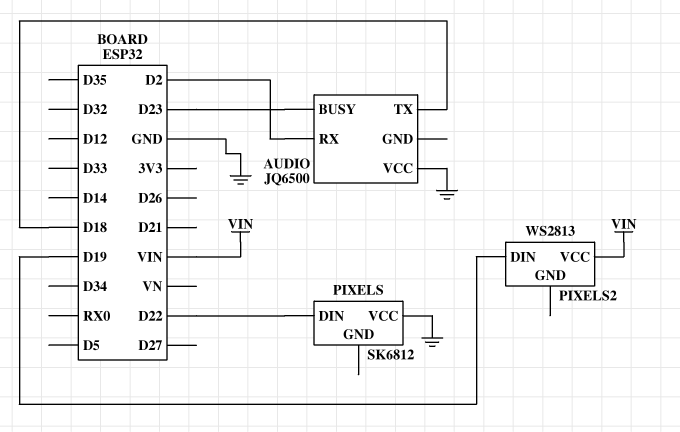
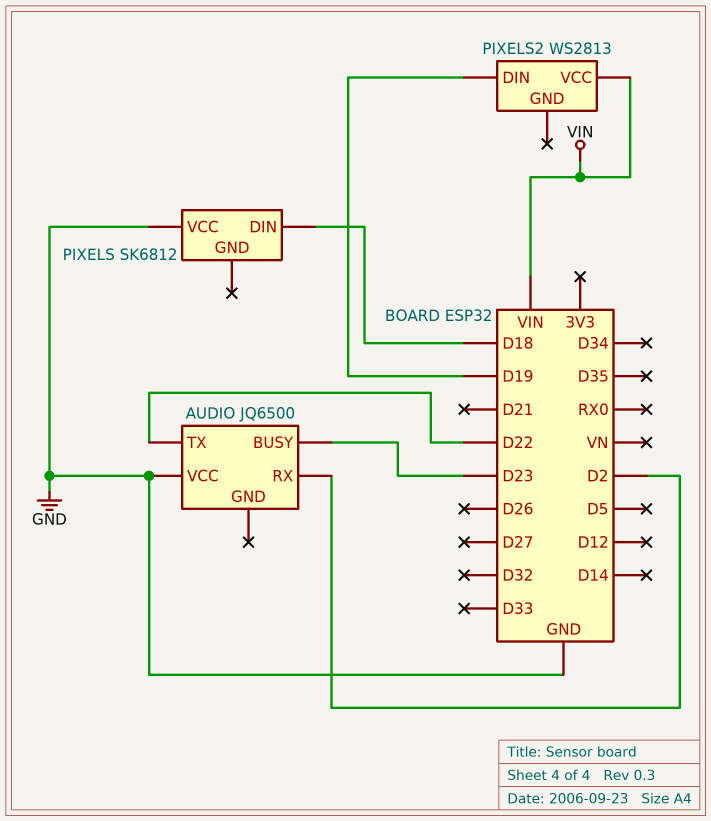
AUDIO pin TX: D18 -> D22
PIXELS pin DIN: D22 -> D18

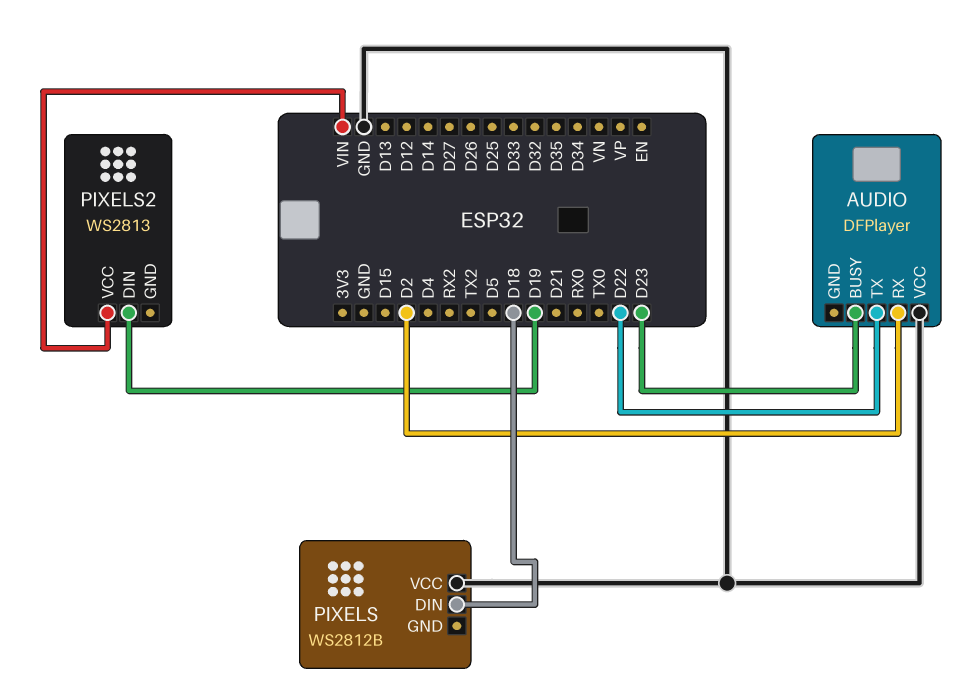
AUDIO: JQ6500 -> DFPlayer
PIXELS: SK6812 -> WS2812B

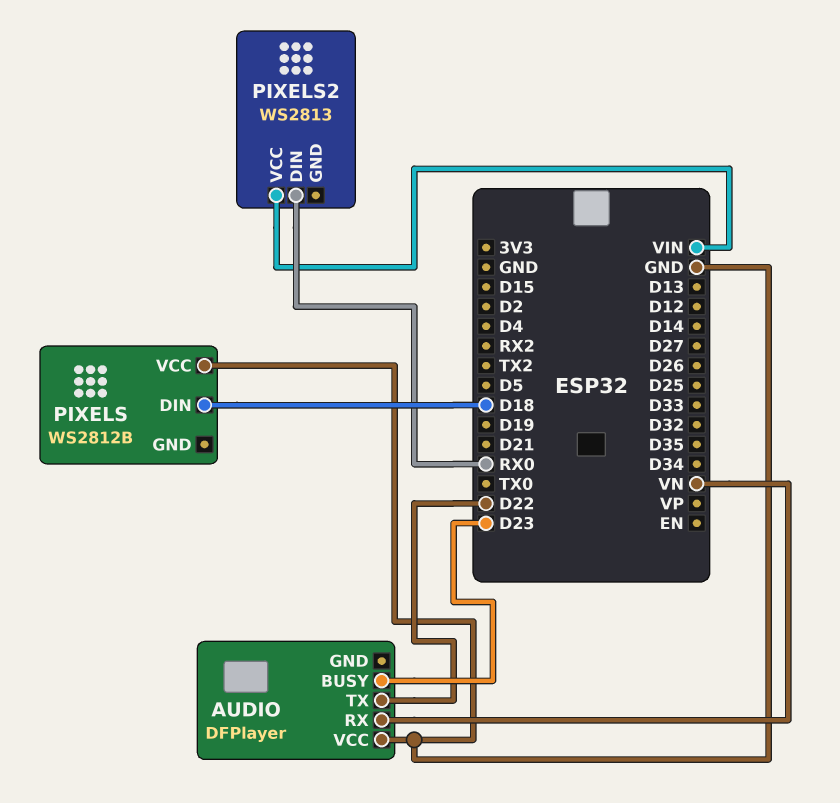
AUDIO pin RX: D2 -> VN
PIXELS2 pin DIN: D19 -> RX0

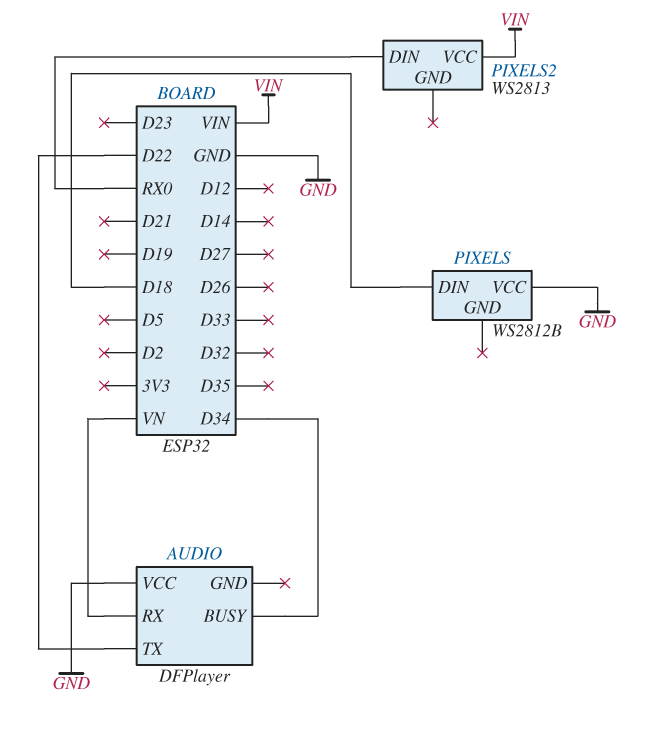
AUDIO pin BUSY: D23 -> D34

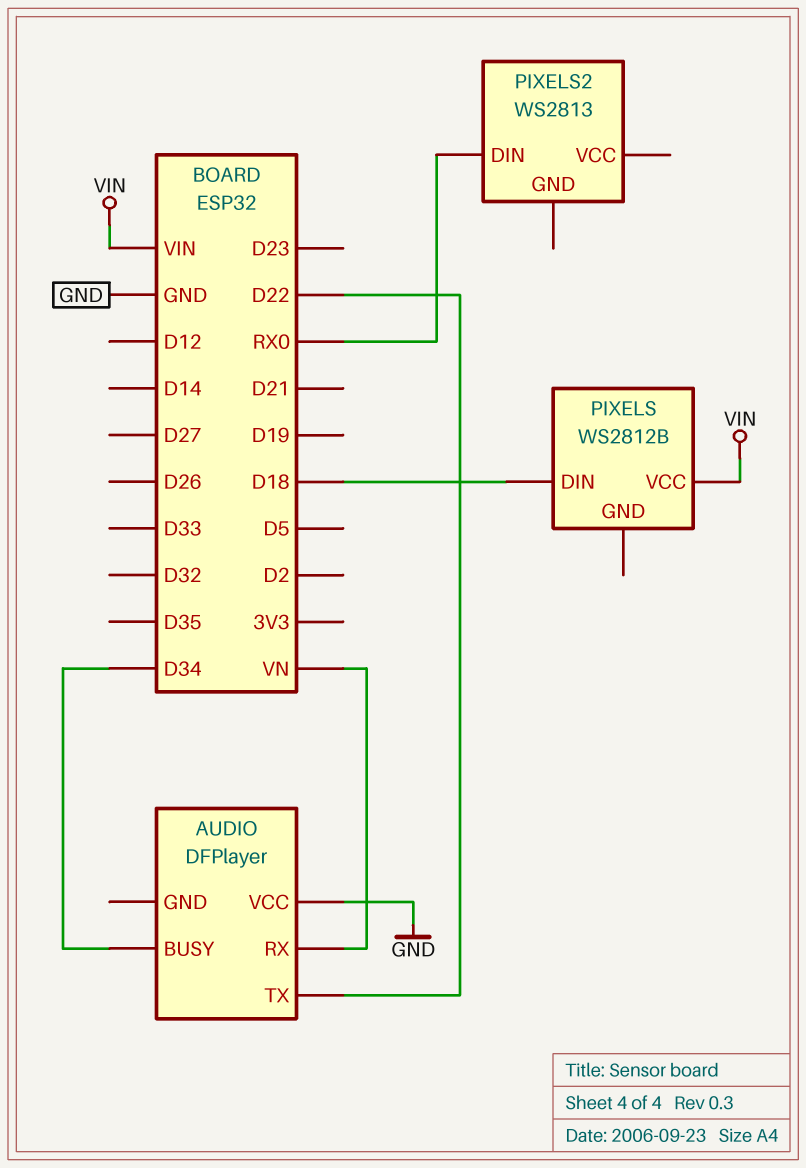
PIXELS pin VCC: GND -> VIN
PIXELS2 pin VCC: VIN -> none

